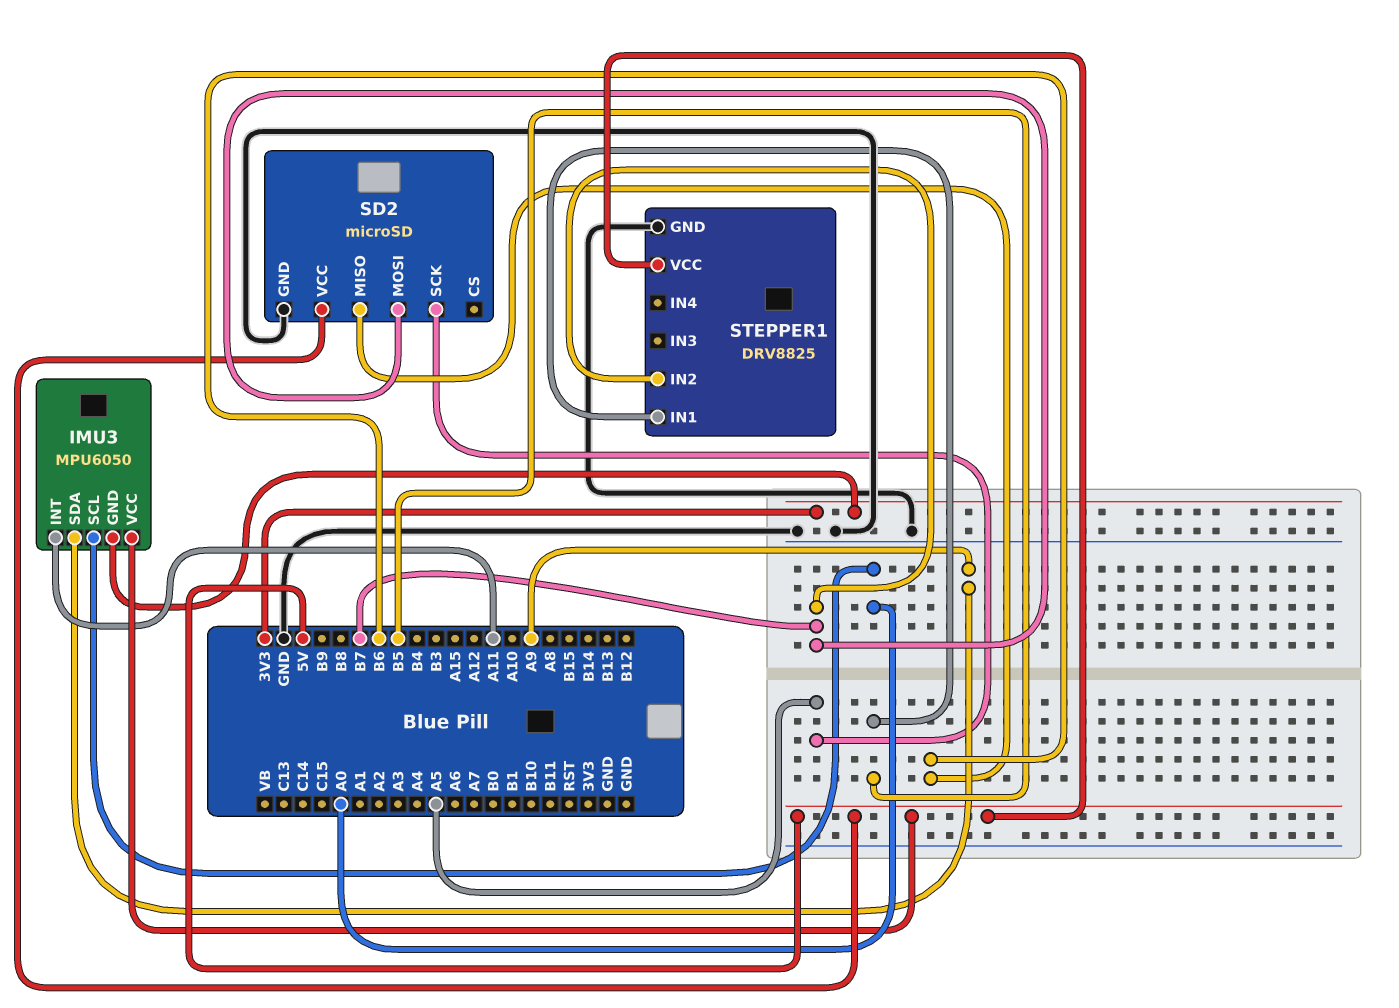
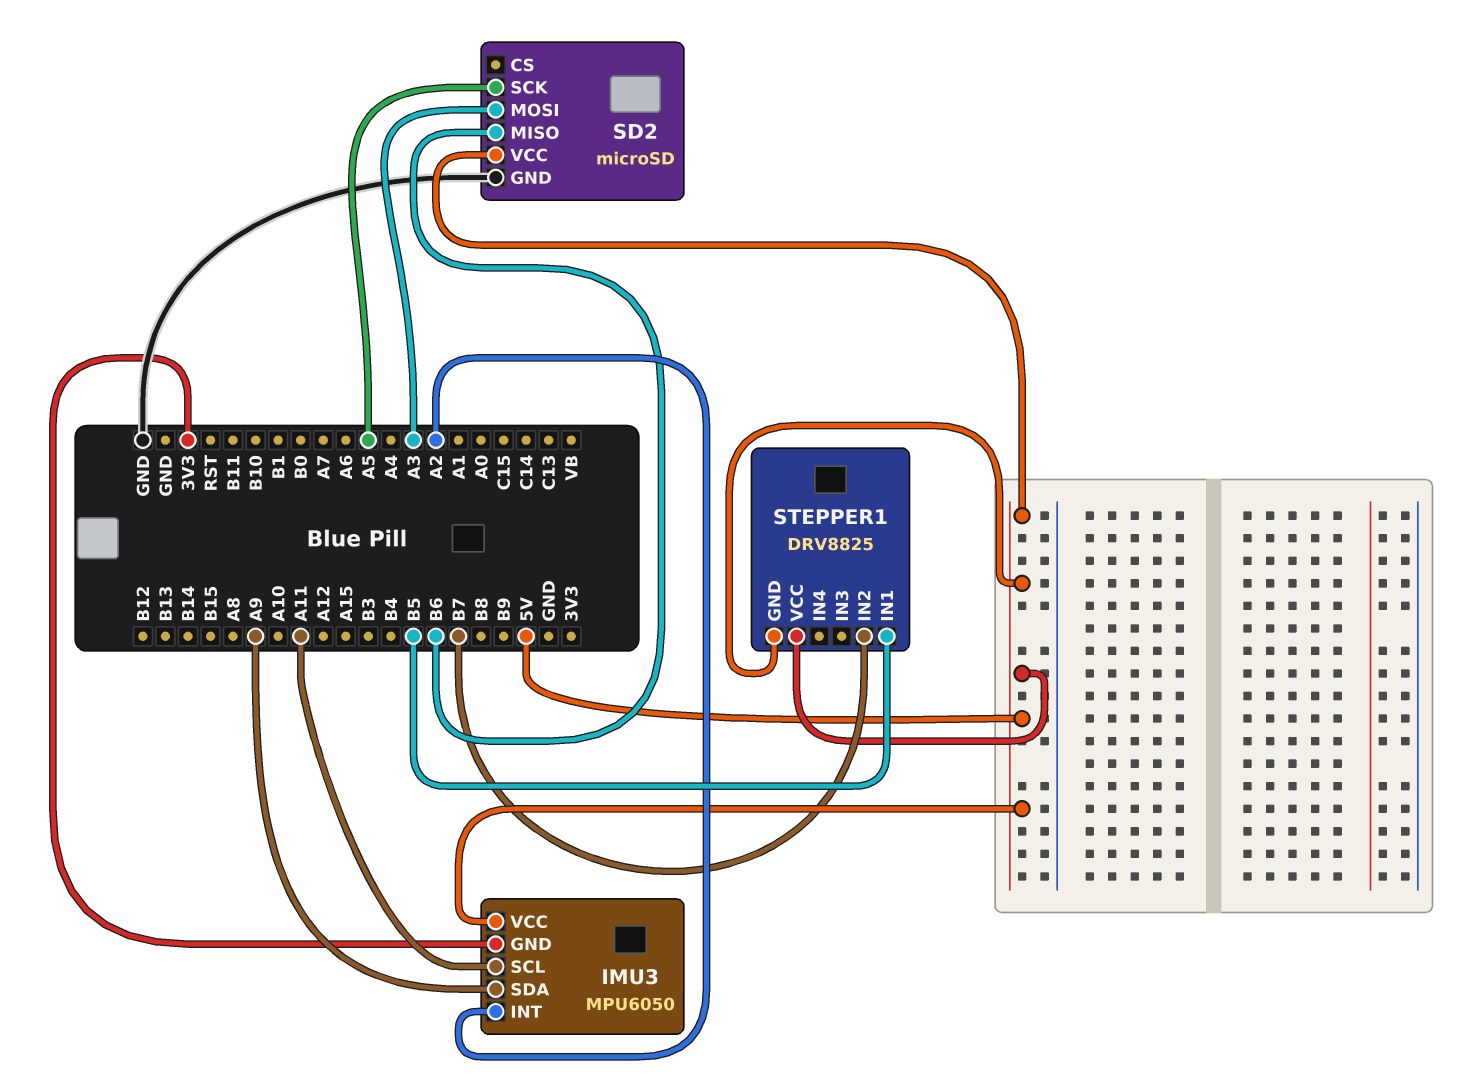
IMU3 pin INT: A11 -> A2
IMU3 pin SCL: A0 -> A11
SD2 pin MOSI: B7 -> A3
STEPPER1 pin GND: GND -> 5V

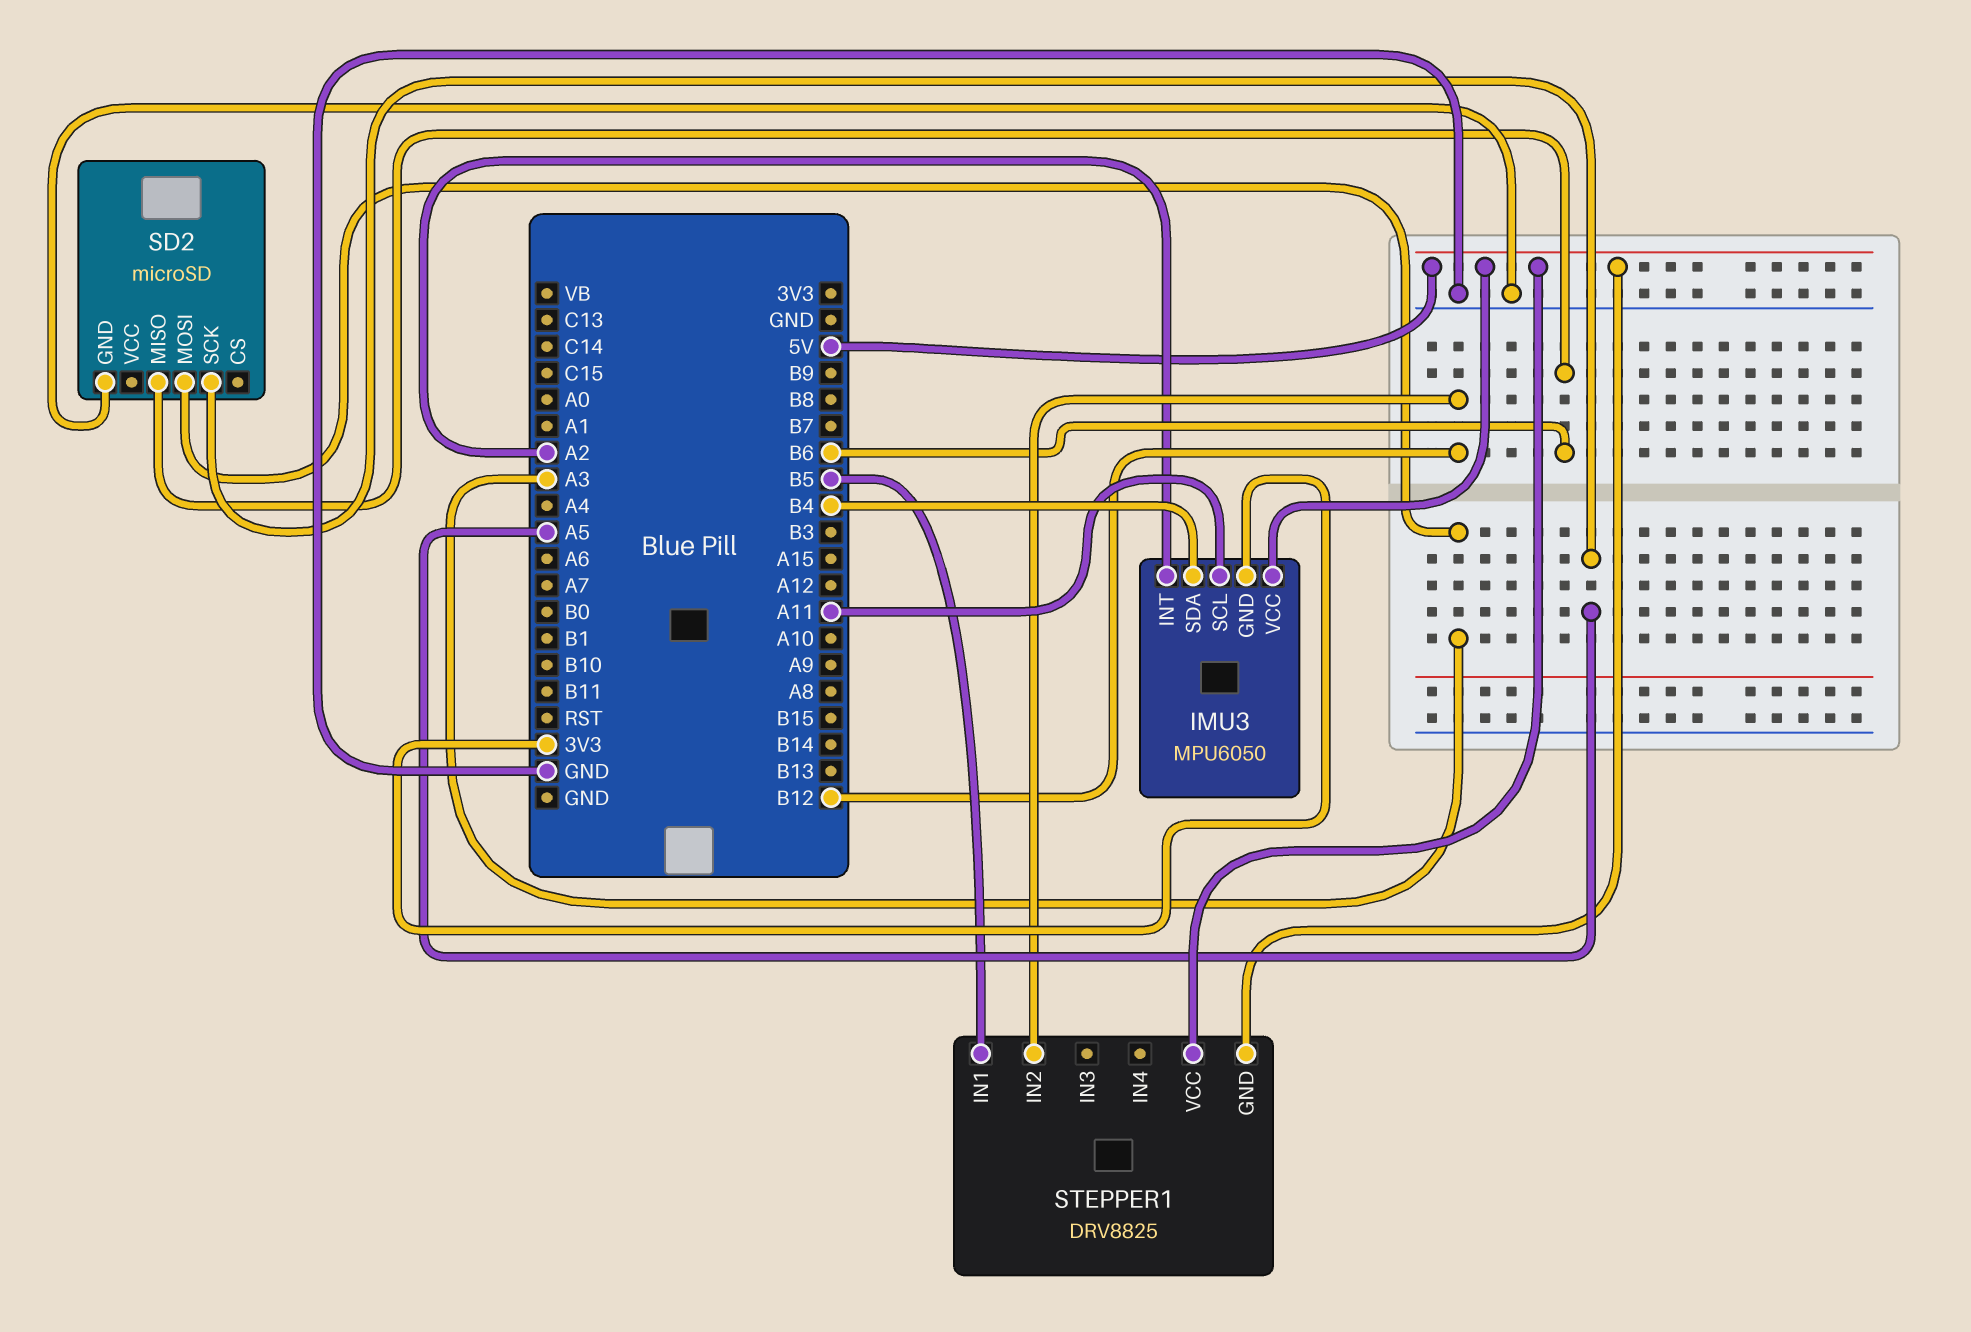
IMU3 pin SDA: A9 -> B4
SD2 pin VCC: 5V -> none
STEPPER1 pin IN2: B7 -> B12

